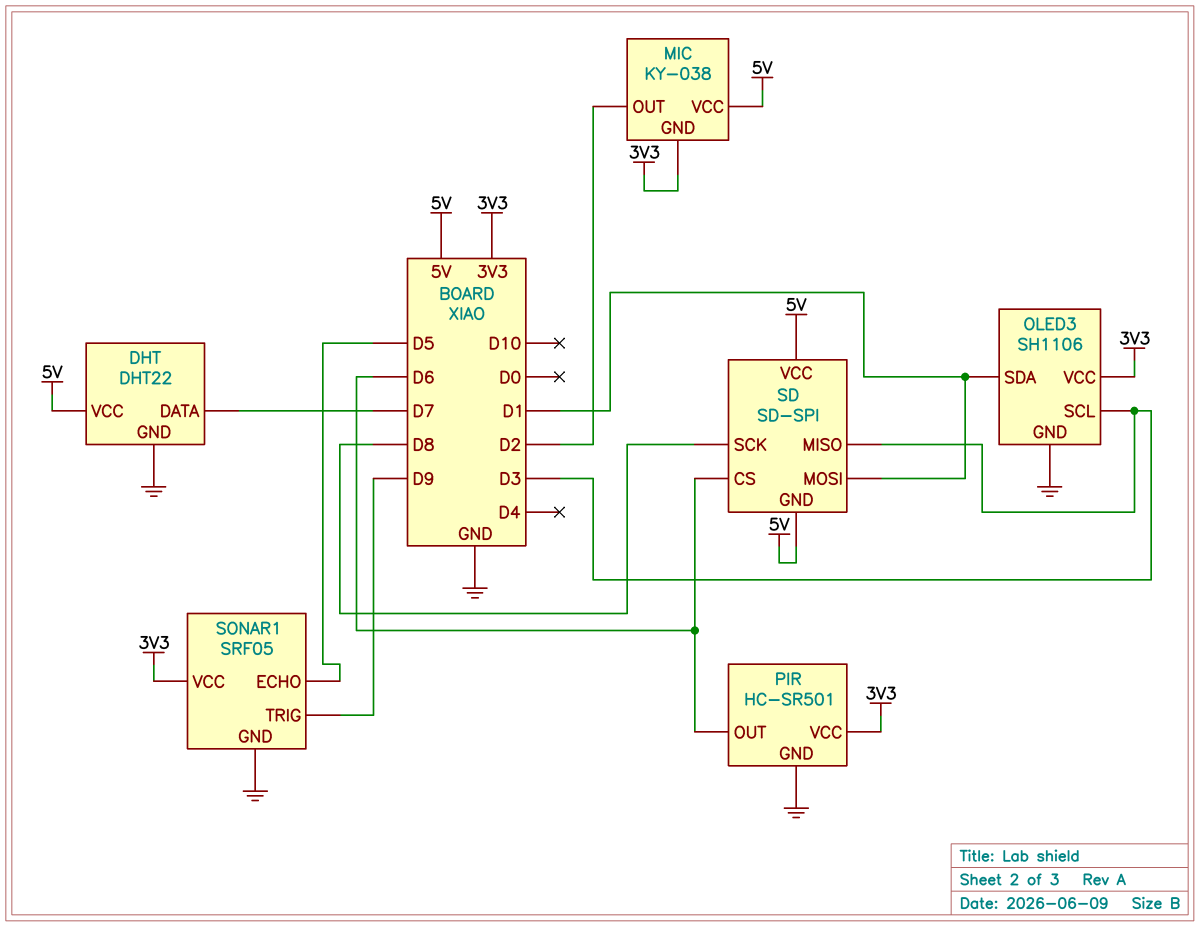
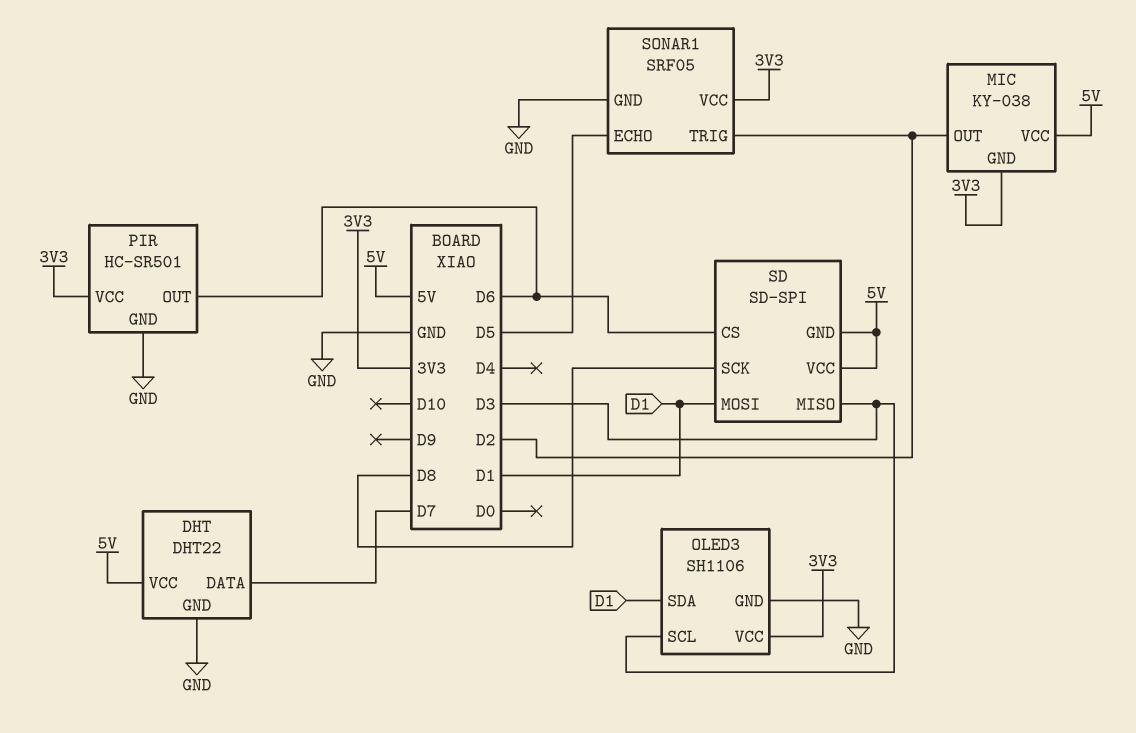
SONAR1 pin TRIG: D9 -> D2

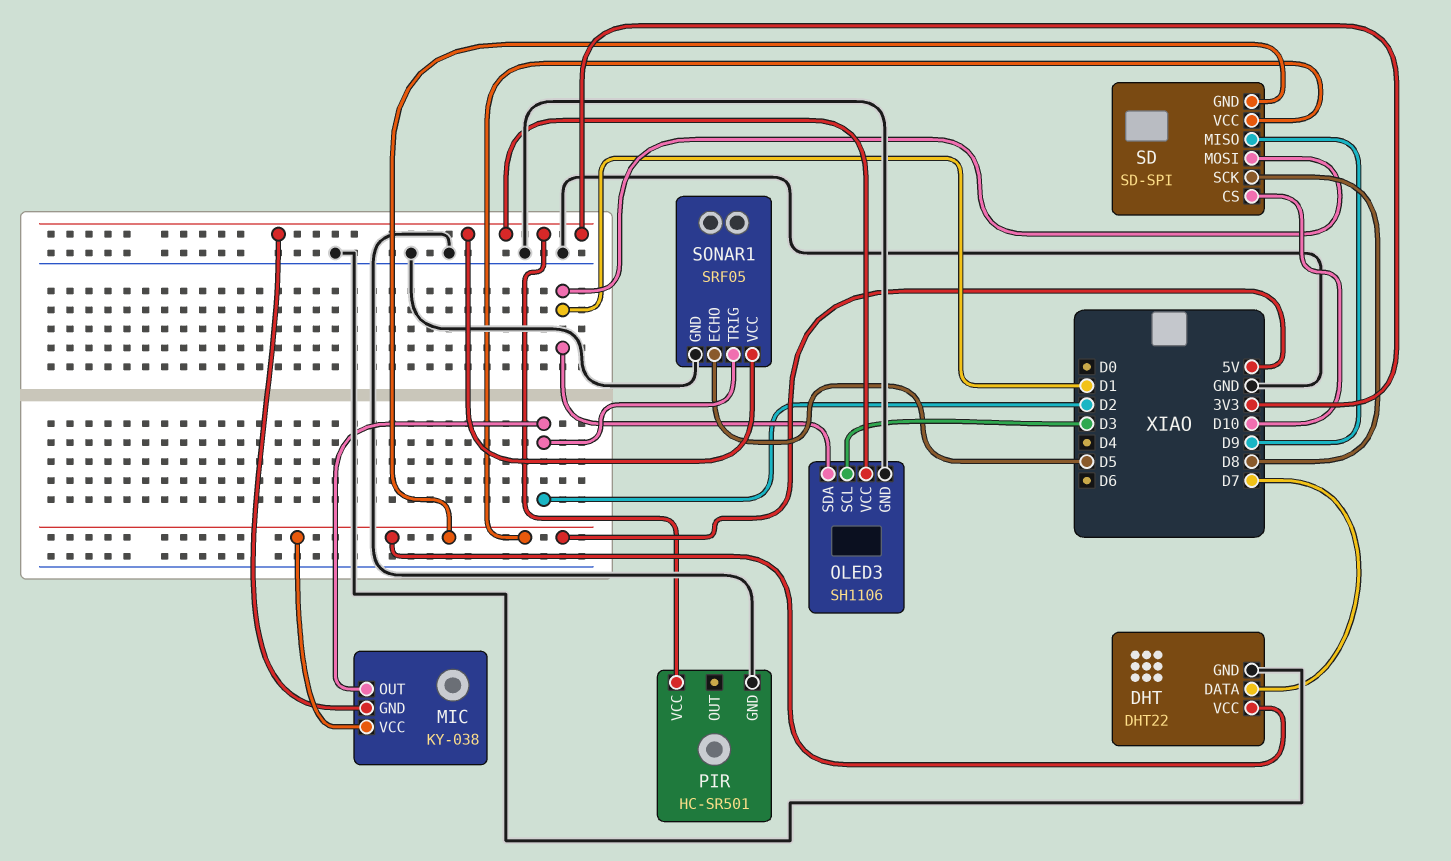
PIR pin OUT: D6 -> none
SD pin CS: D6 -> D10
SD pin MISO: D3 -> D9

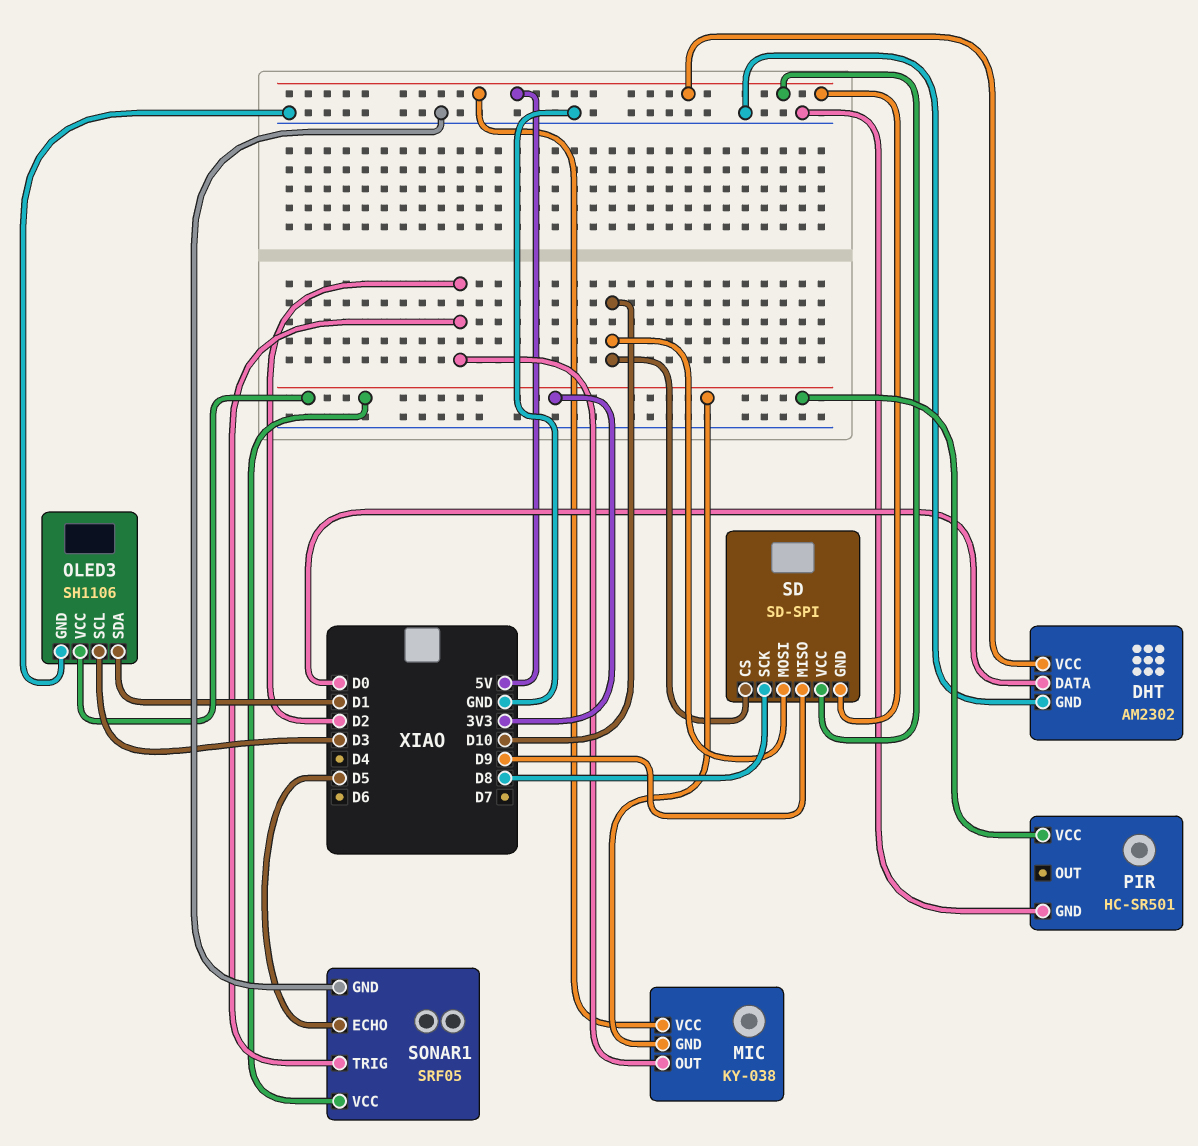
DHT: DHT22 -> AM2302
DHT pin DATA: D7 -> D0
SD pin MOSI: D1 -> D10

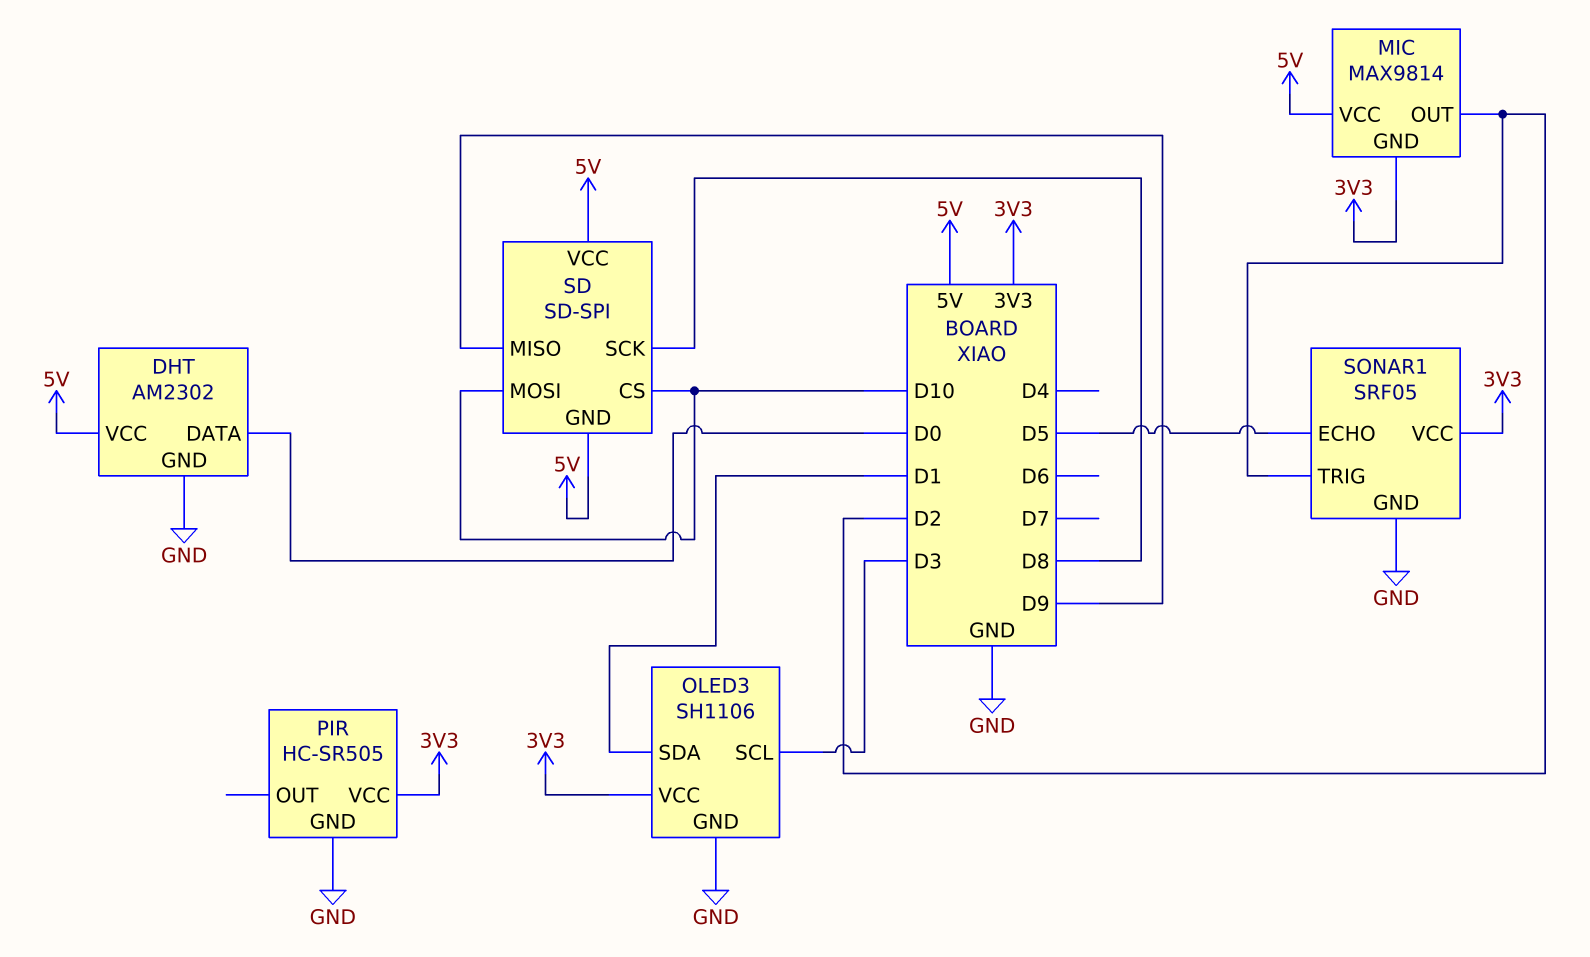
MIC: KY-038 -> MAX9814
PIR: HC-SR501 -> HC-SR505

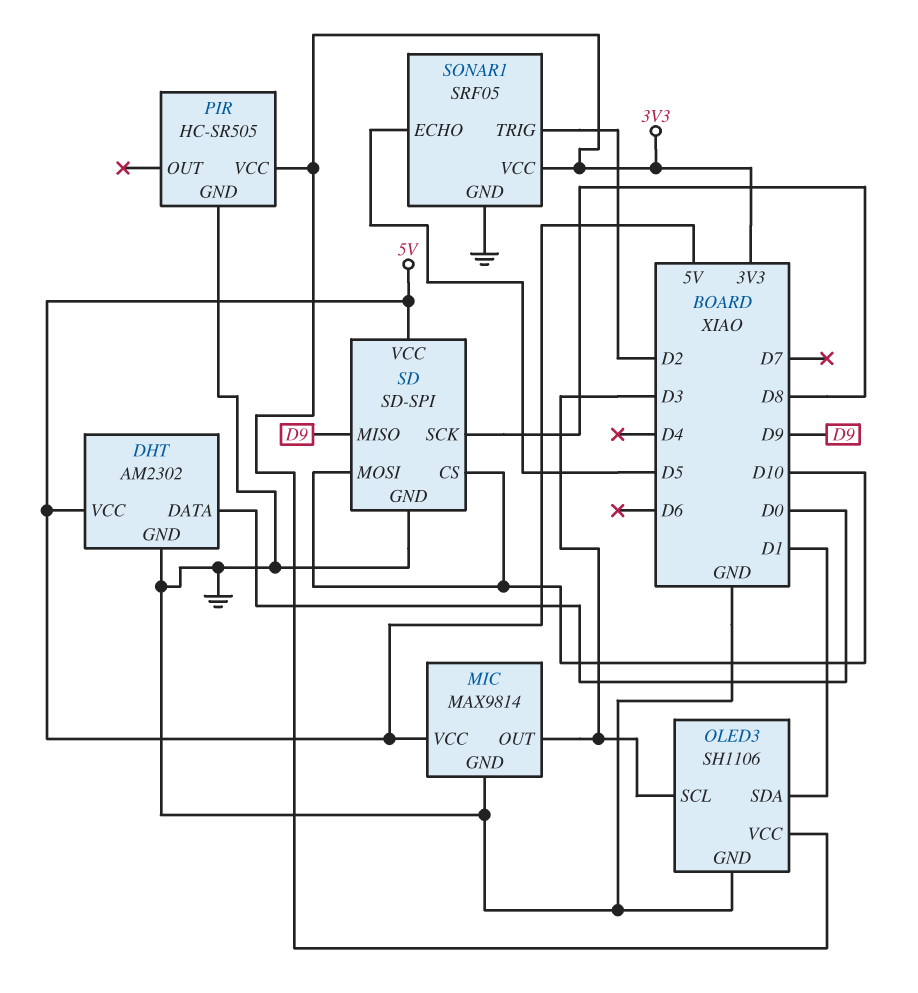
MIC pin GND: 3V3 -> GND
MIC pin OUT: D2 -> D3
SD pin GND: 5V -> GND

